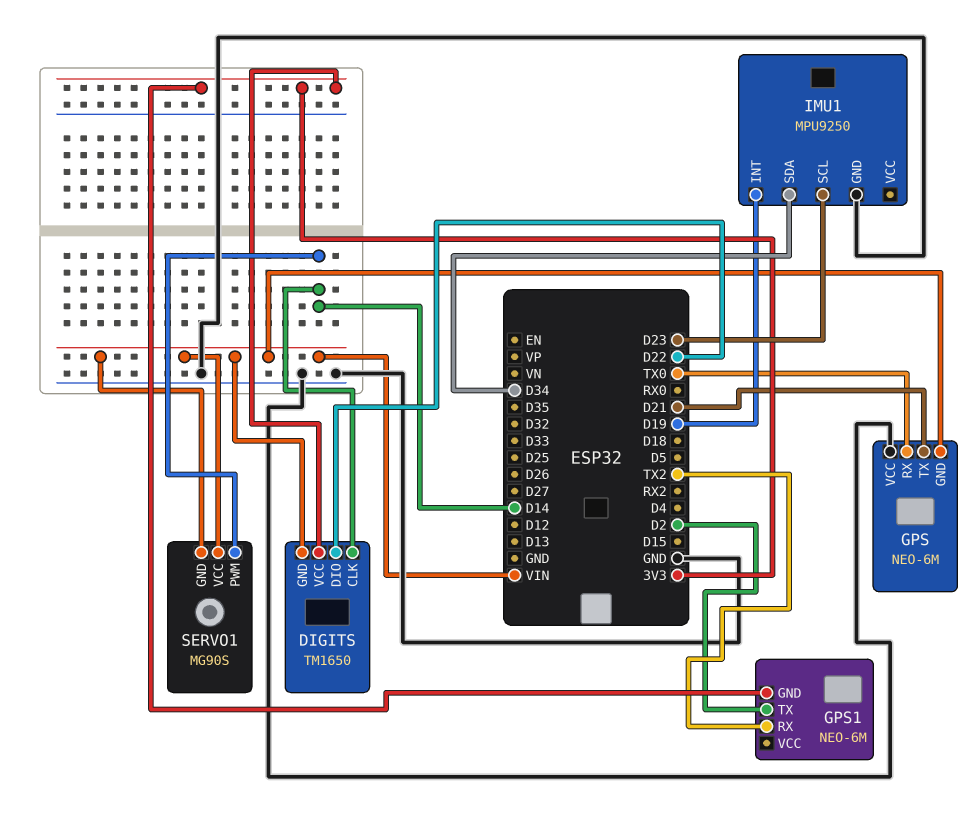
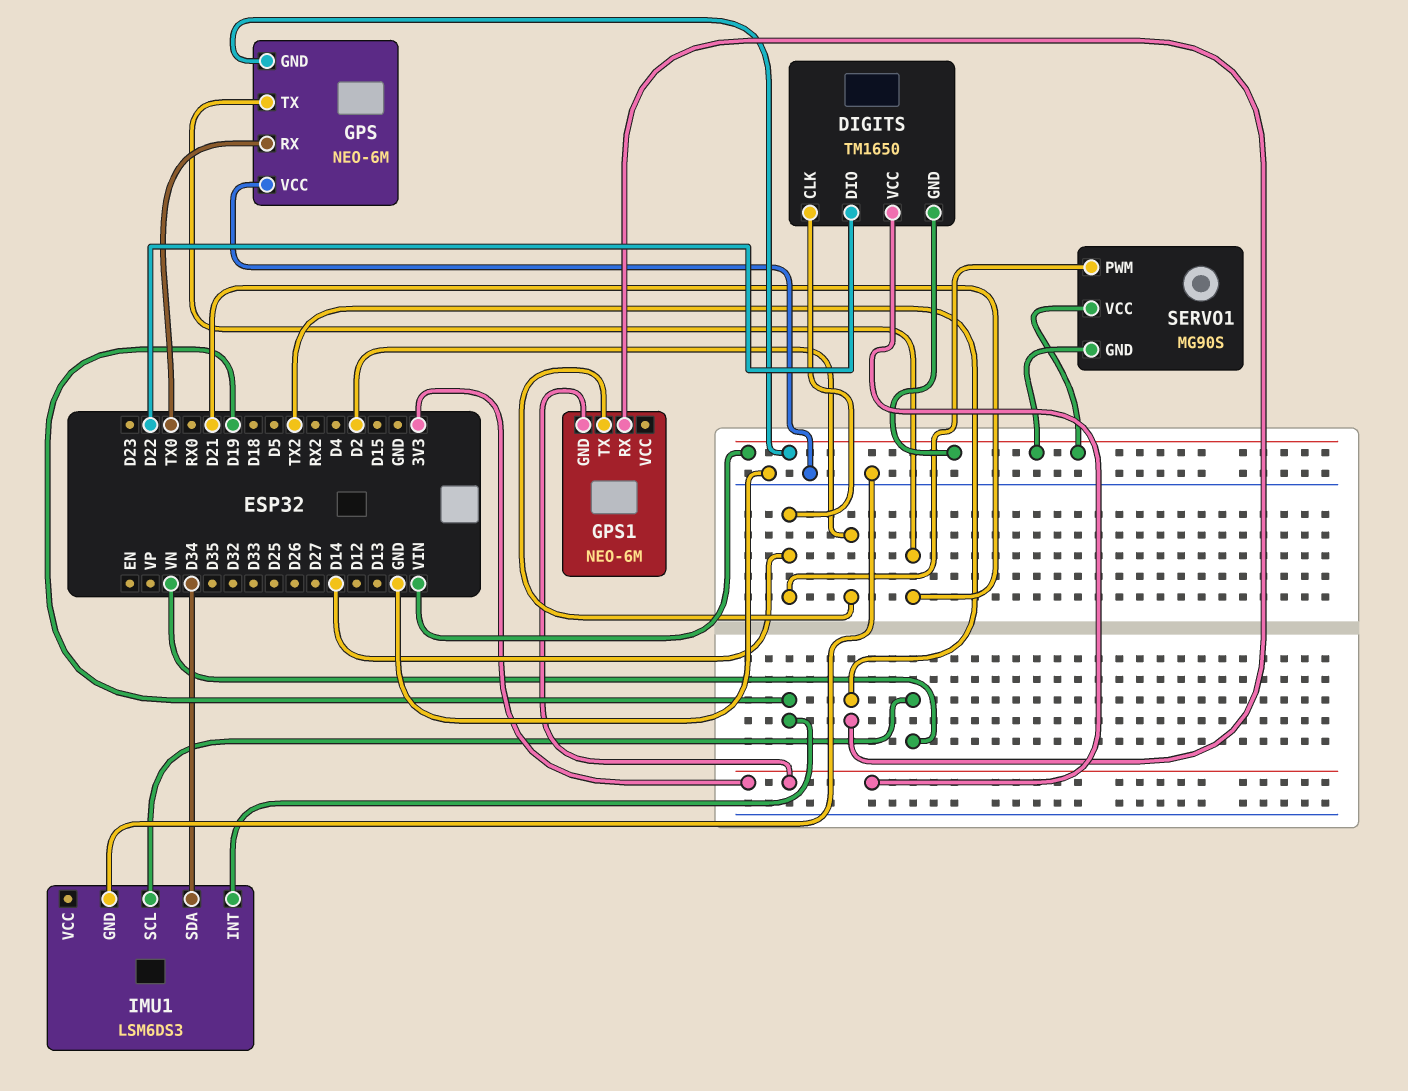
IMU1: MPU9250 -> LSM6DS3
IMU1 pin SCL: D23 -> VN

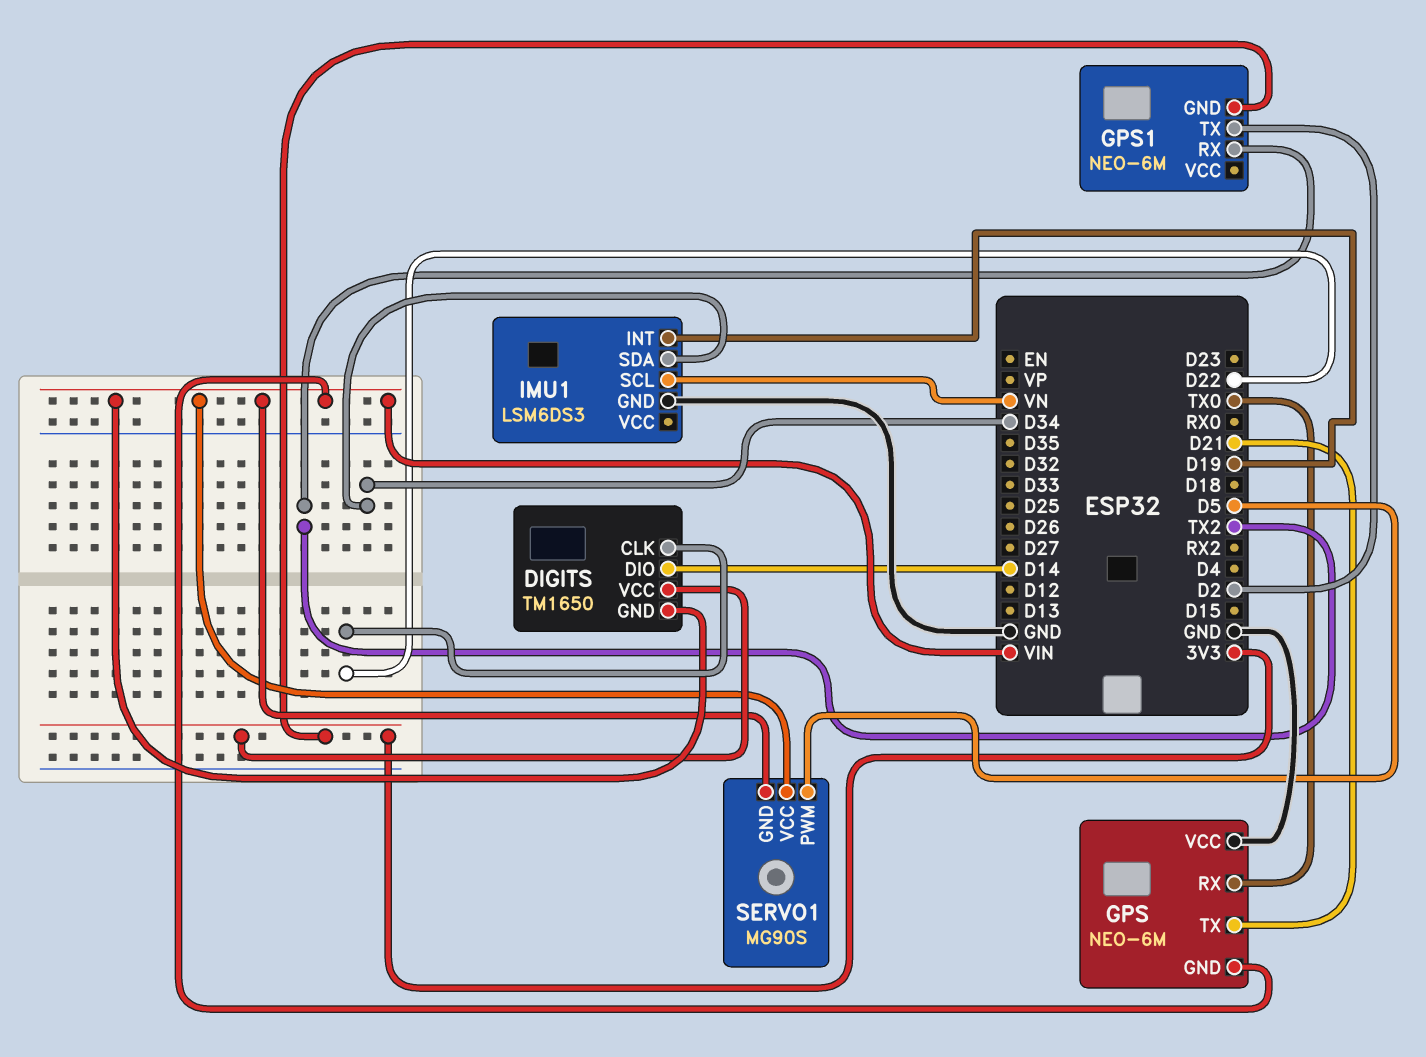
DIGITS pin CLK: D14 -> D22
DIGITS pin DIO: D22 -> D14
SERVO1 pin PWM: D14 -> D5

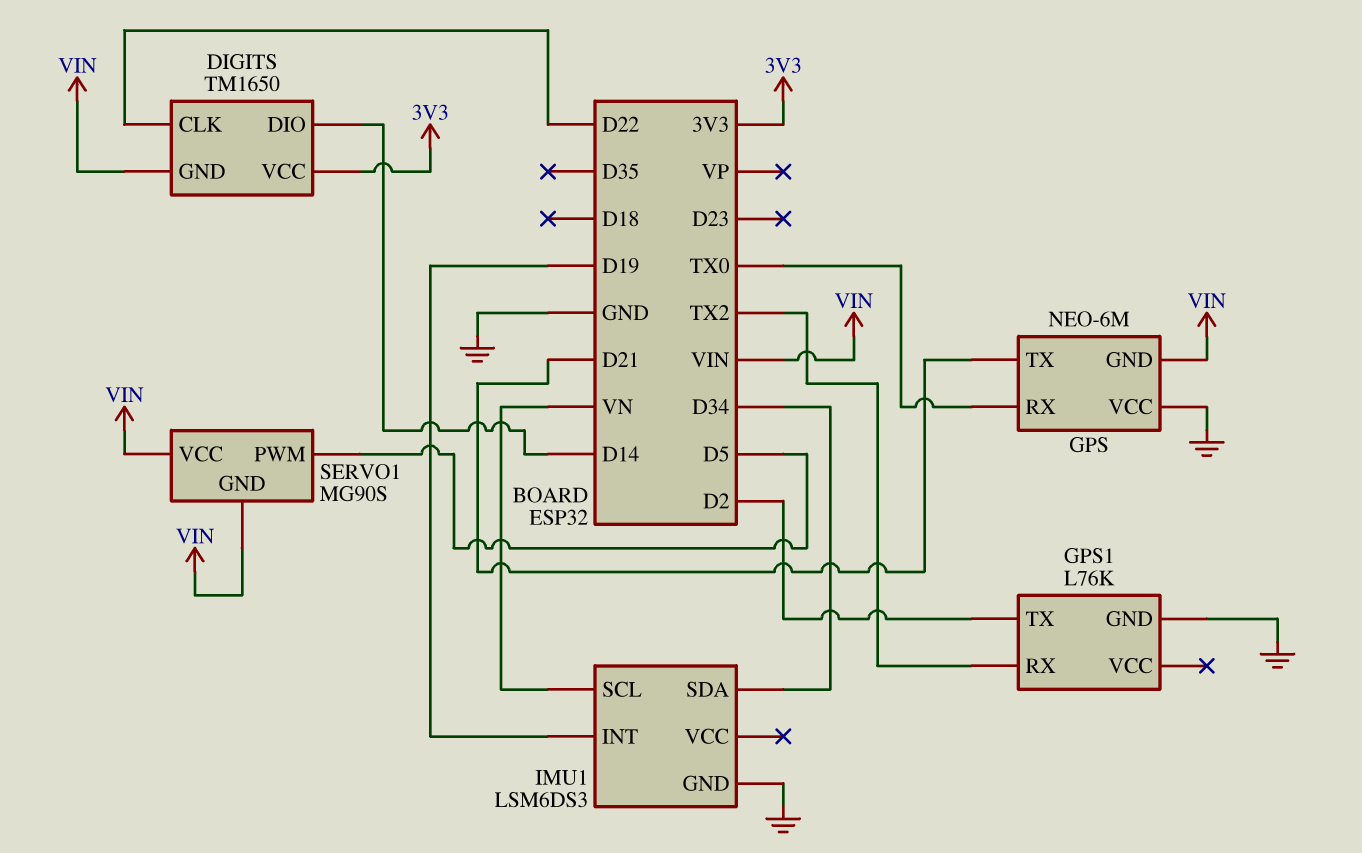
GPS1: NEO-6M -> L76K
GPS1 pin GND: 3V3 -> GND

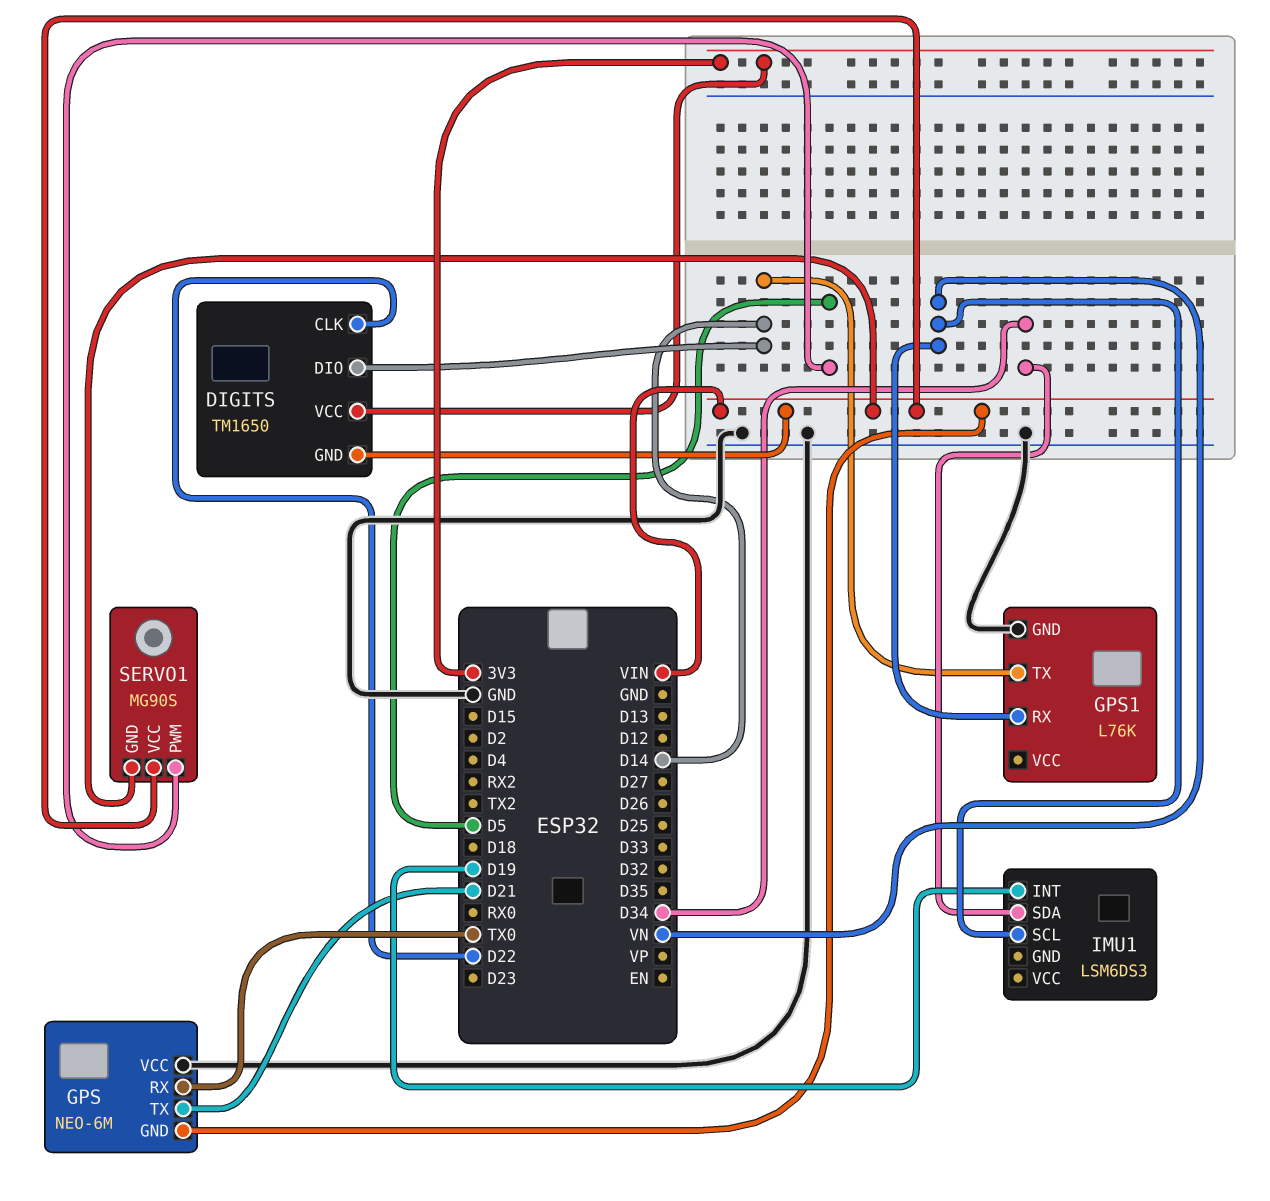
GPS1 pin RX: TX2 -> VN
GPS1 pin TX: D2 -> D14
IMU1 pin GND: GND -> none

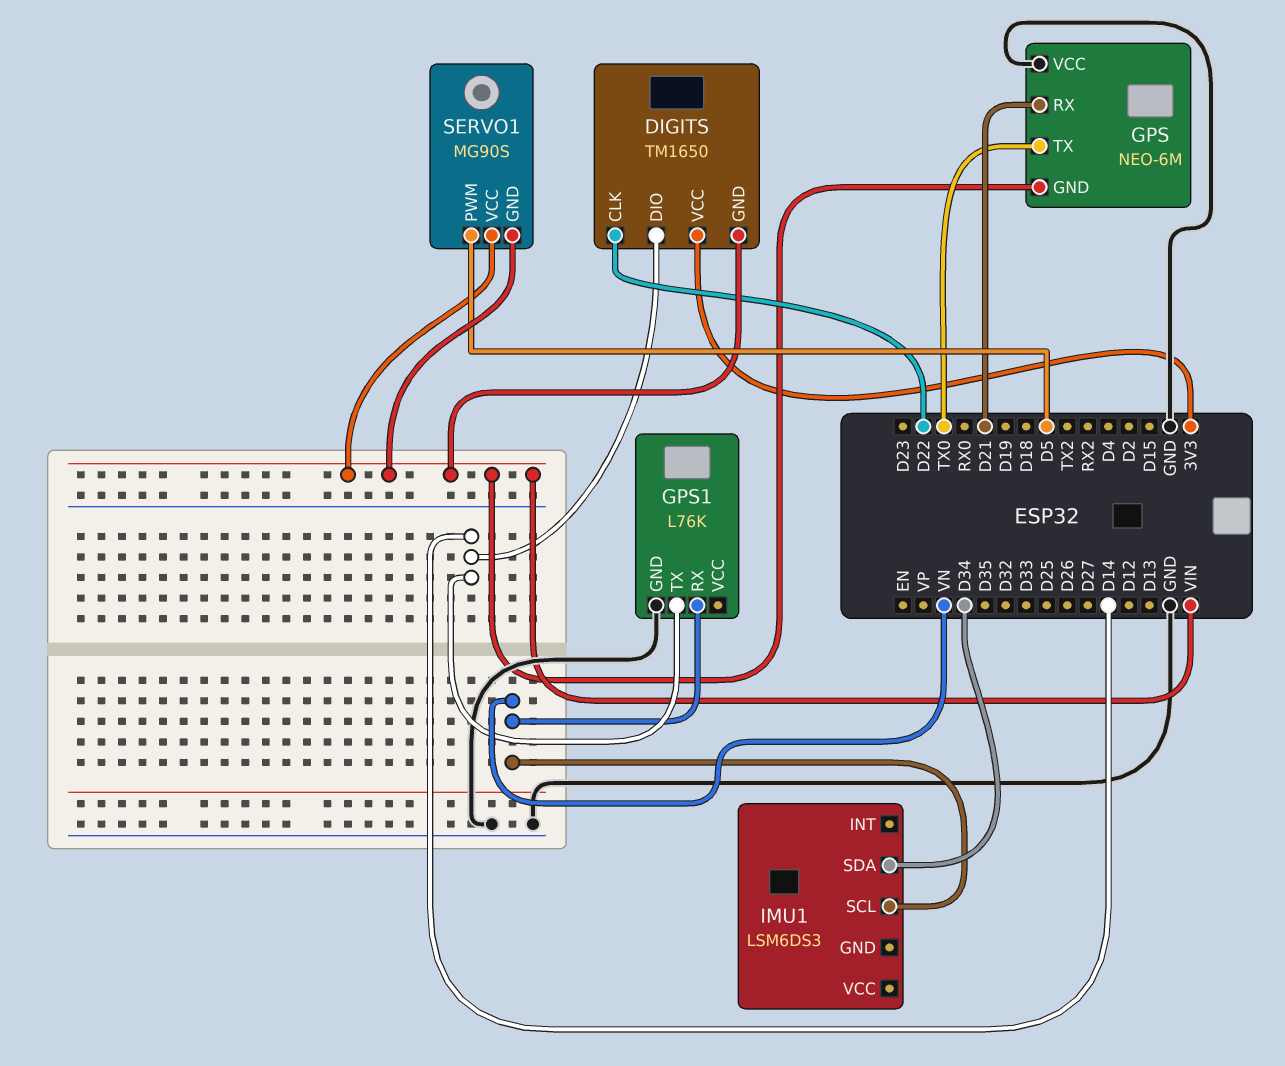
GPS pin RX: TX0 -> D21
GPS pin TX: D21 -> TX0
IMU1 pin INT: D19 -> none

